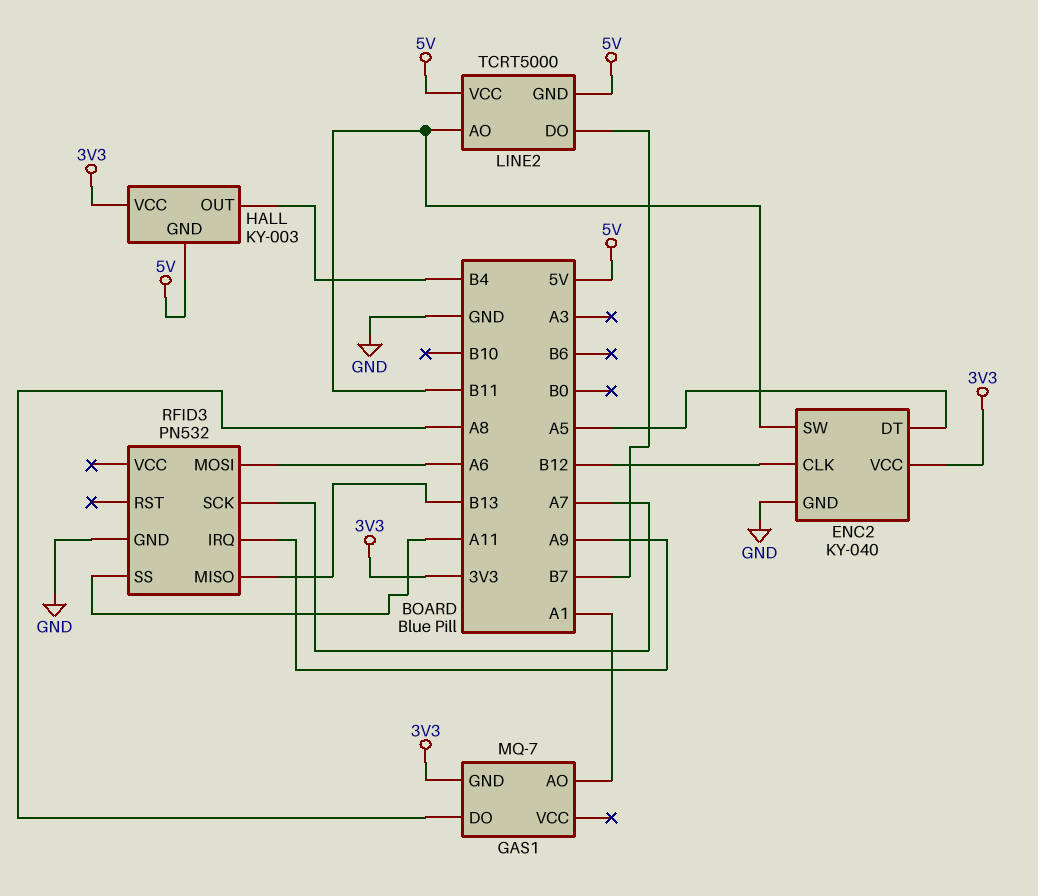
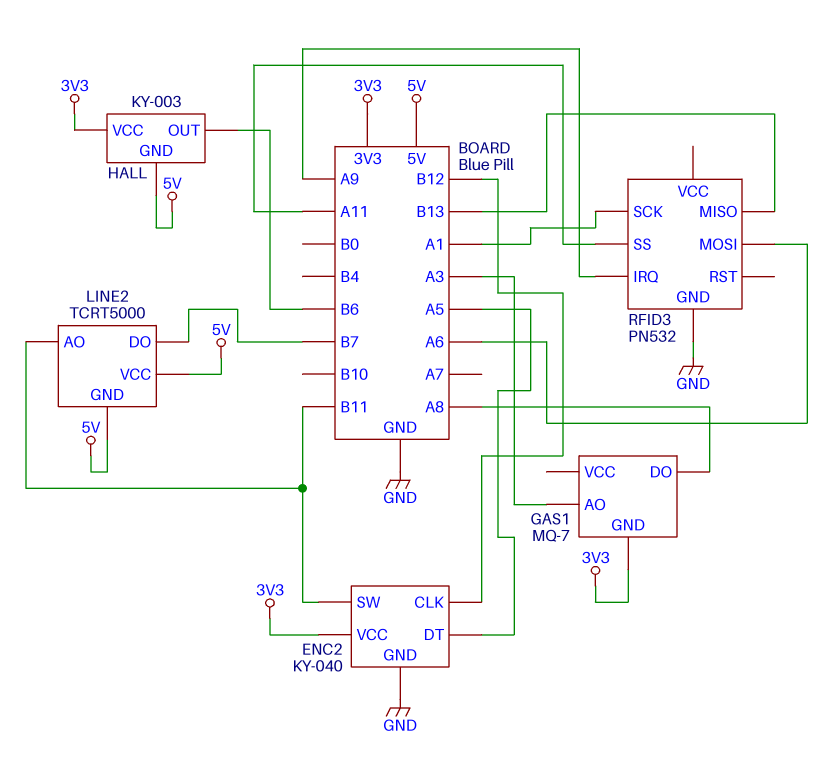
GAS1 pin AO: A1 -> A3
HALL pin OUT: B4 -> B6
RFID3 pin SCK: A7 -> A1

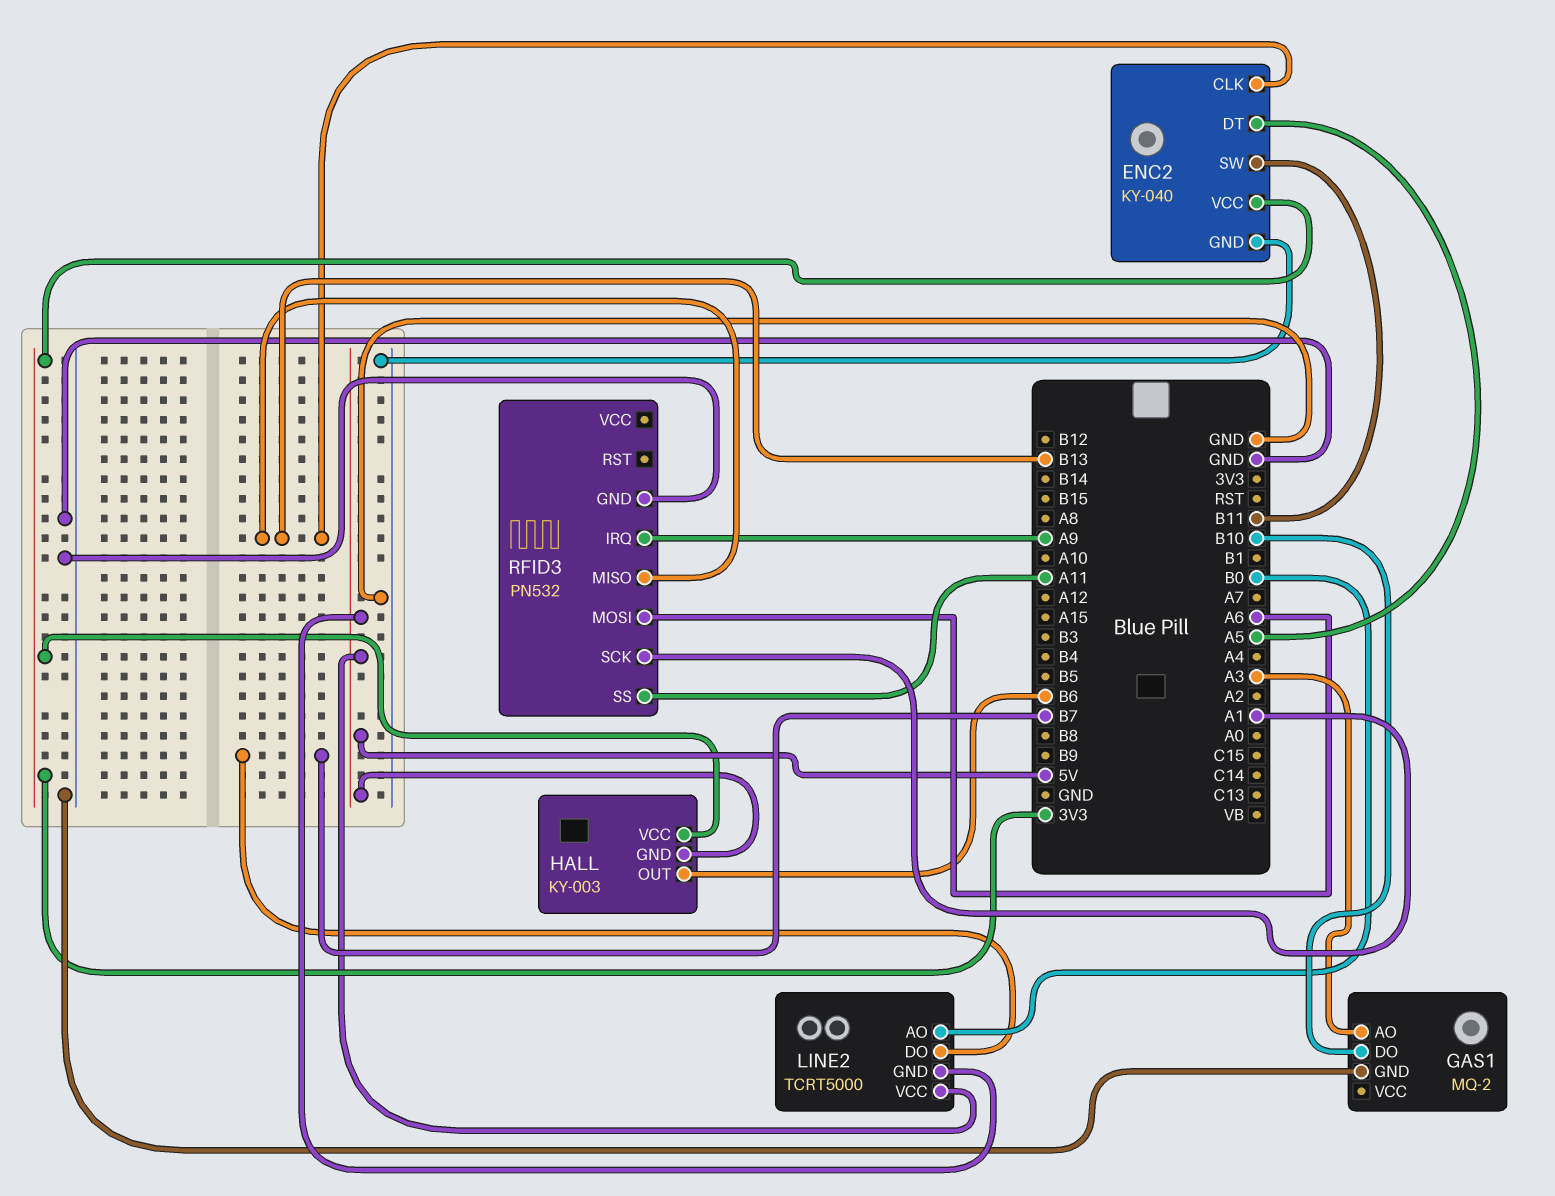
ENC2 pin CLK: B12 -> B13
GAS1: MQ-7 -> MQ-2
GAS1 pin DO: A8 -> B10
GAS1 pin GND: 3V3 -> GND
LINE2 pin AO: B11 -> B0

